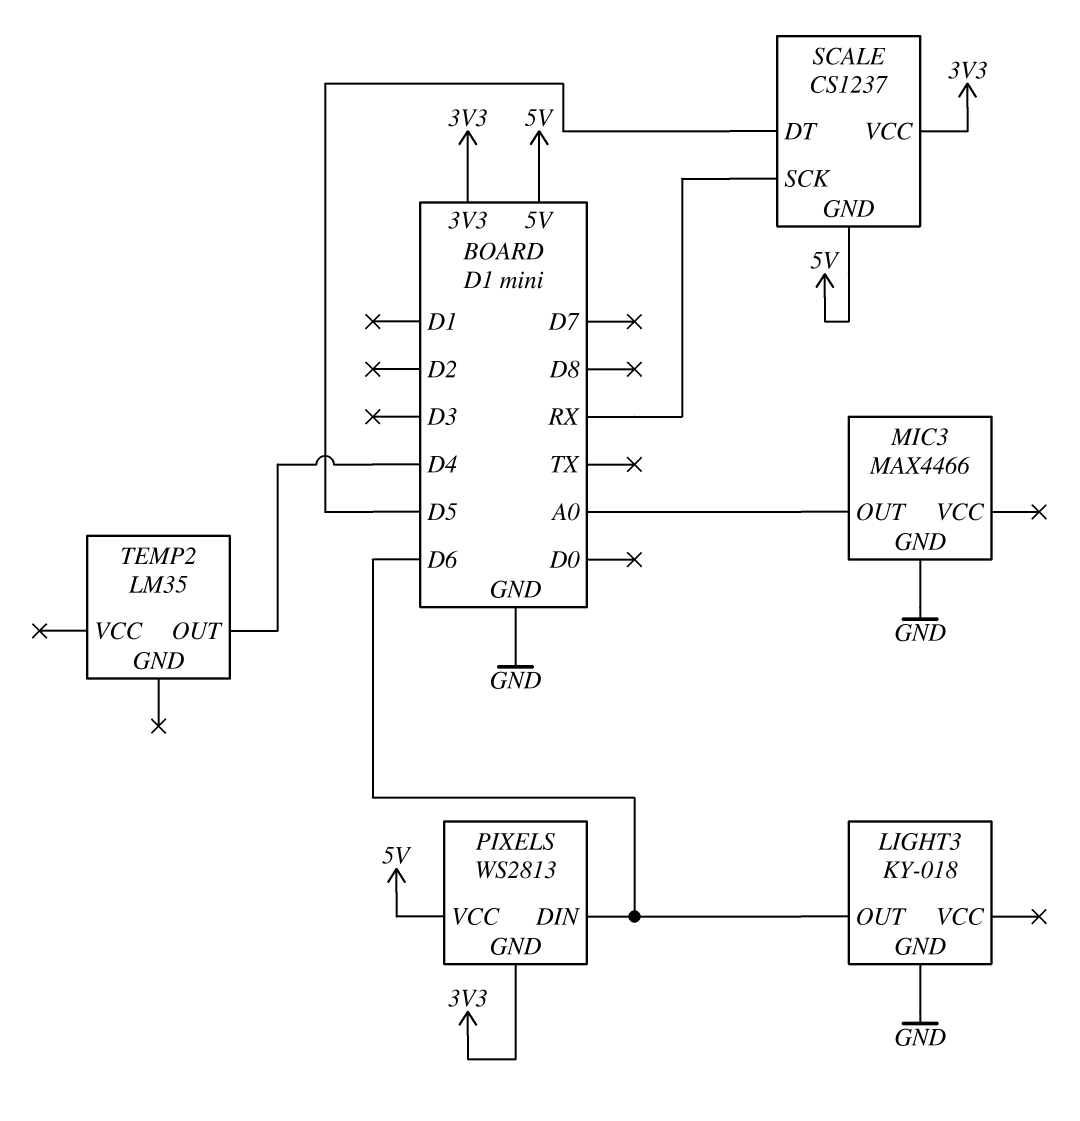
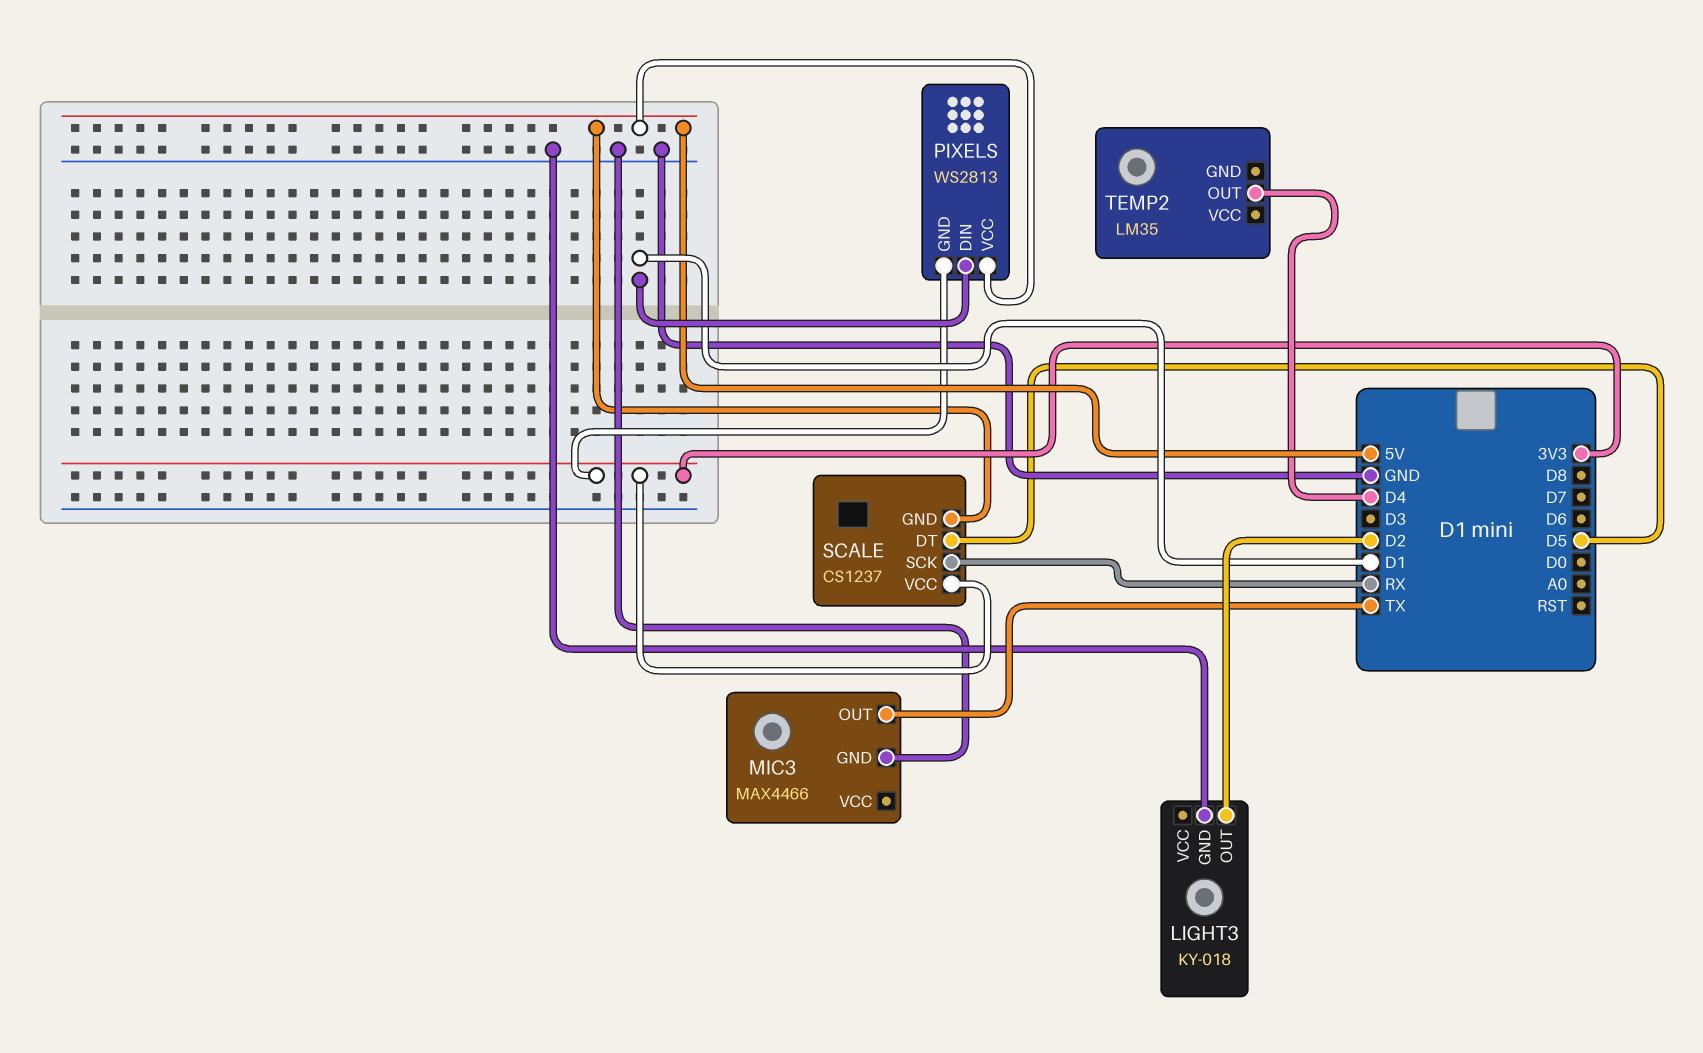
LIGHT3 pin OUT: D6 -> D2
MIC3 pin OUT: A0 -> TX
PIXELS pin DIN: D6 -> D1

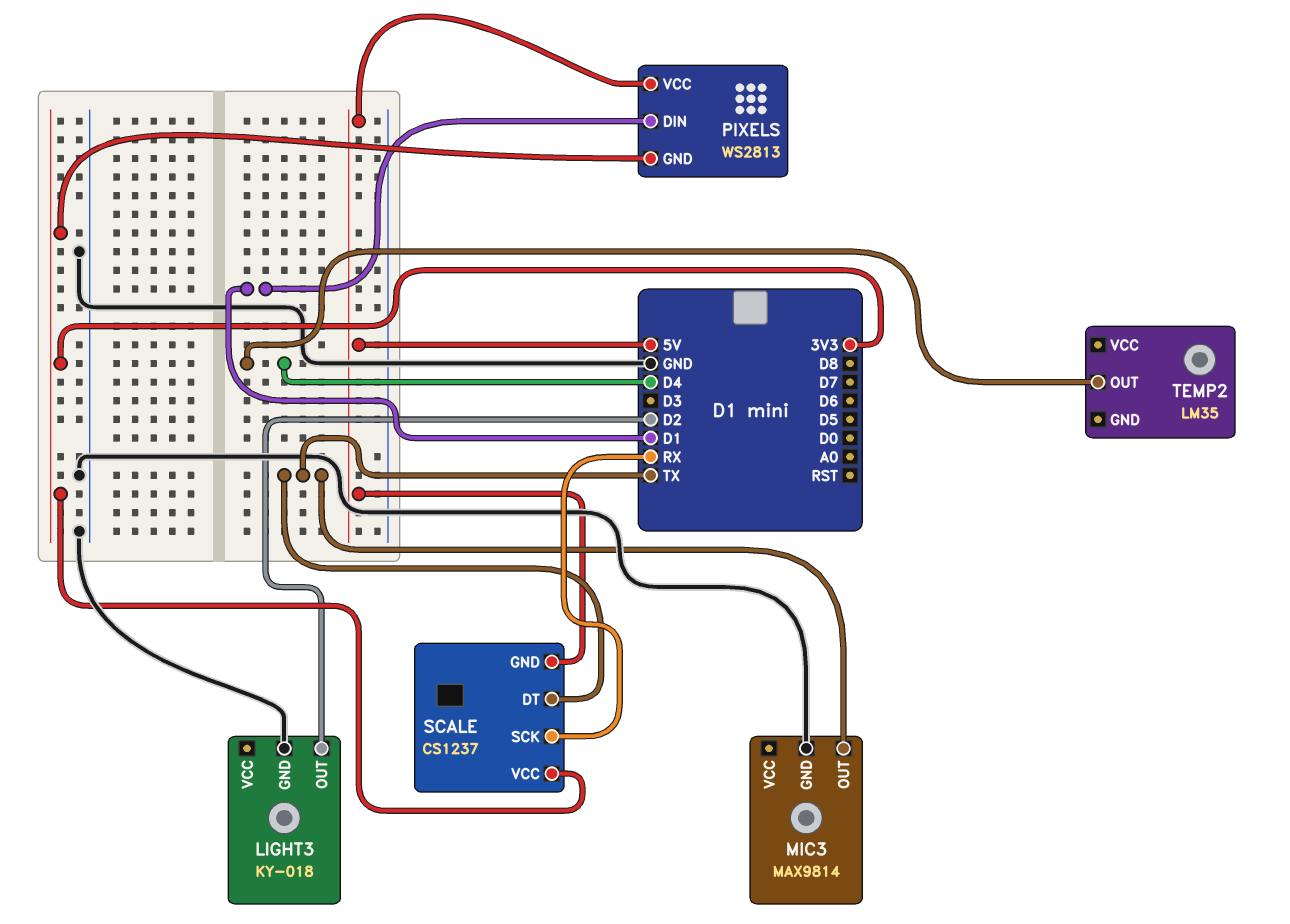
MIC3: MAX4466 -> MAX9814
SCALE pin DT: D5 -> TX

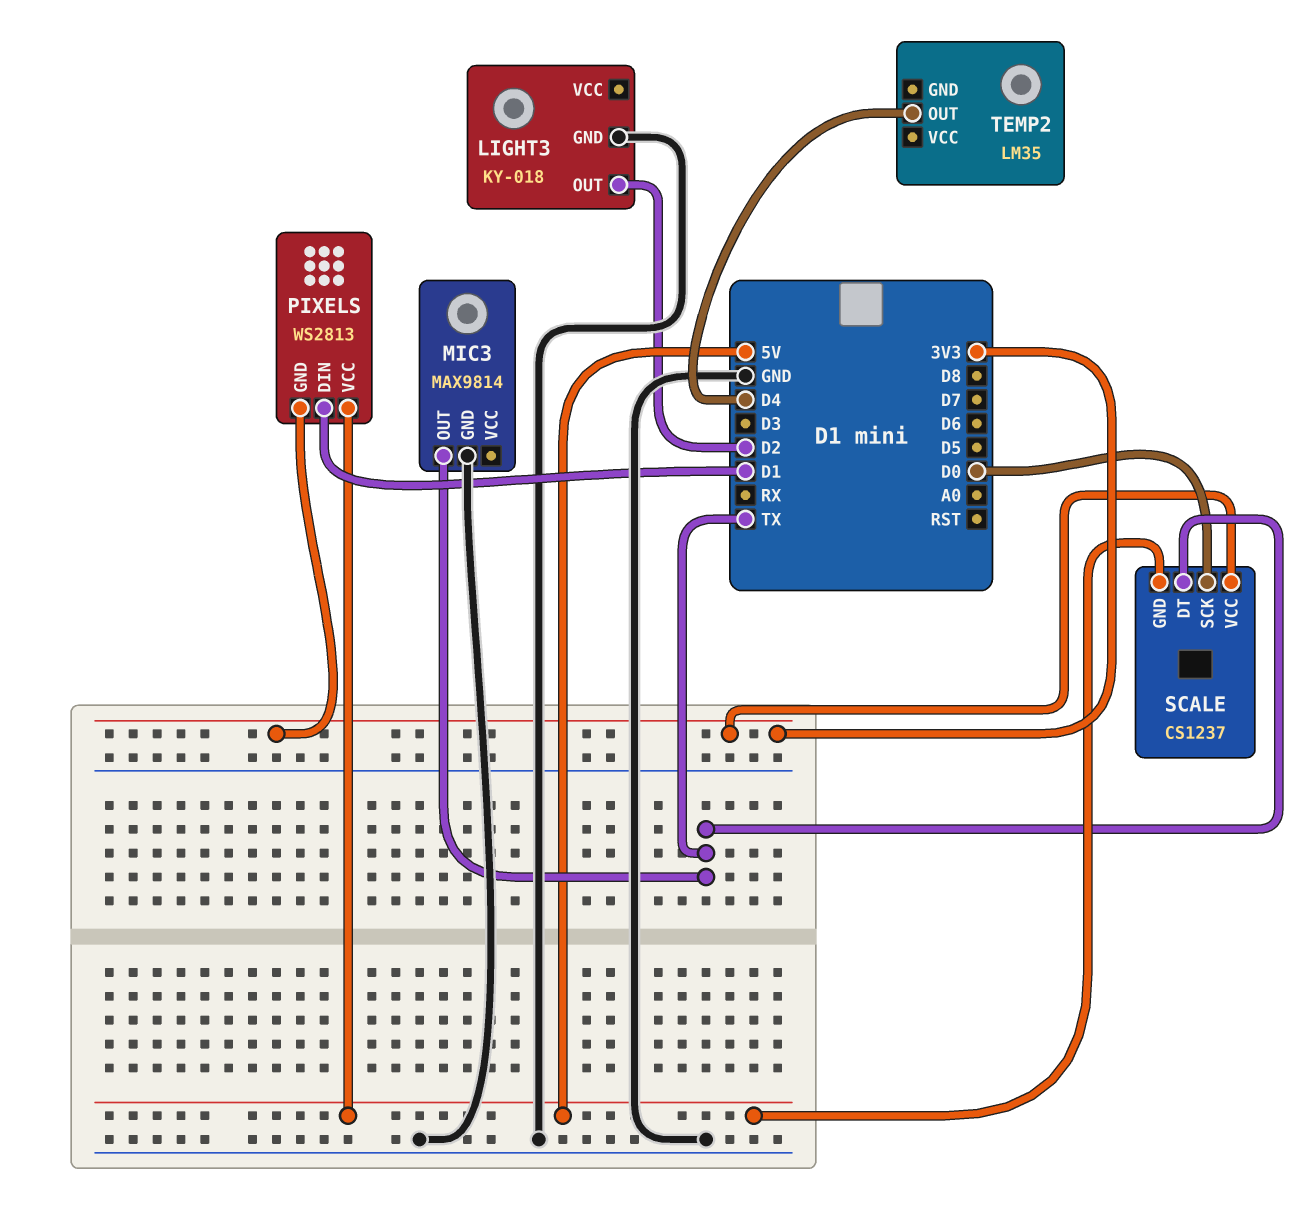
SCALE pin SCK: RX -> D0

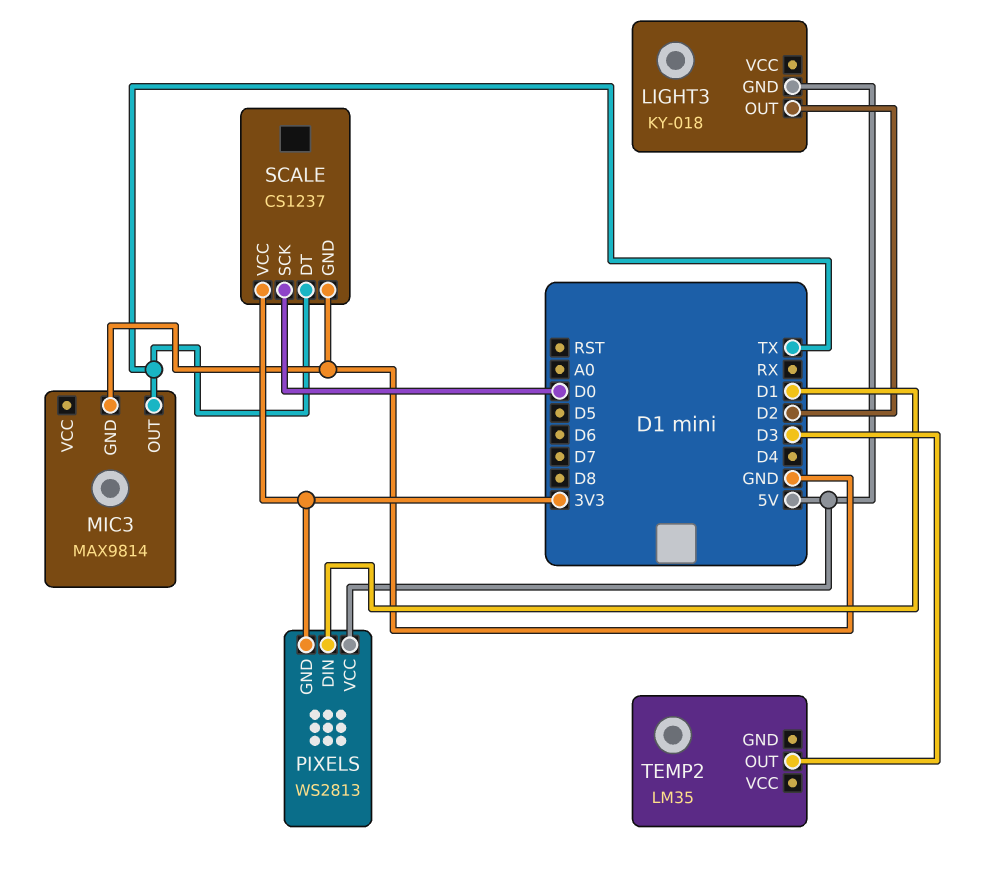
LIGHT3 pin GND: GND -> 5V
SCALE pin GND: 5V -> GND
TEMP2 pin OUT: D4 -> D3

